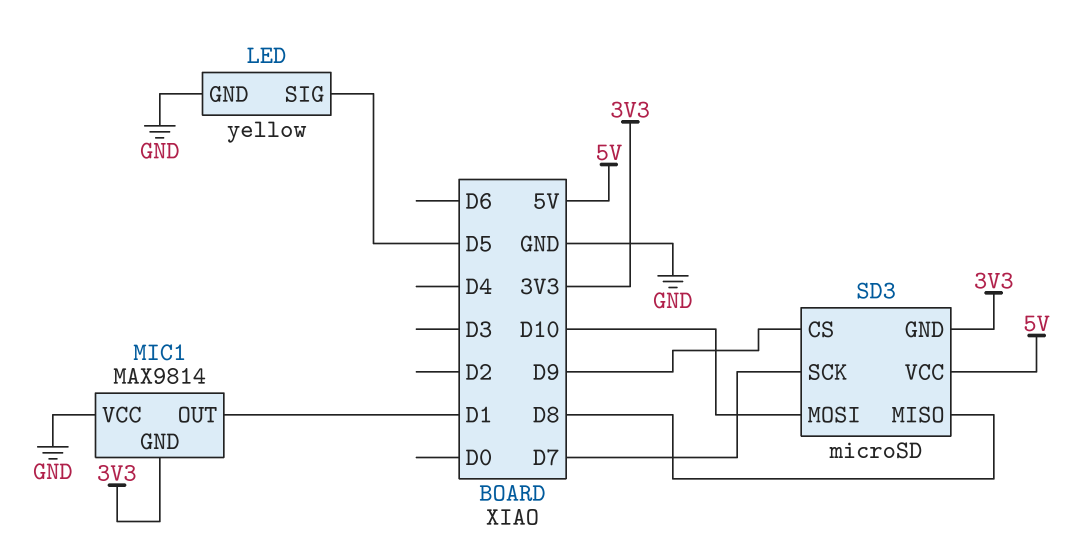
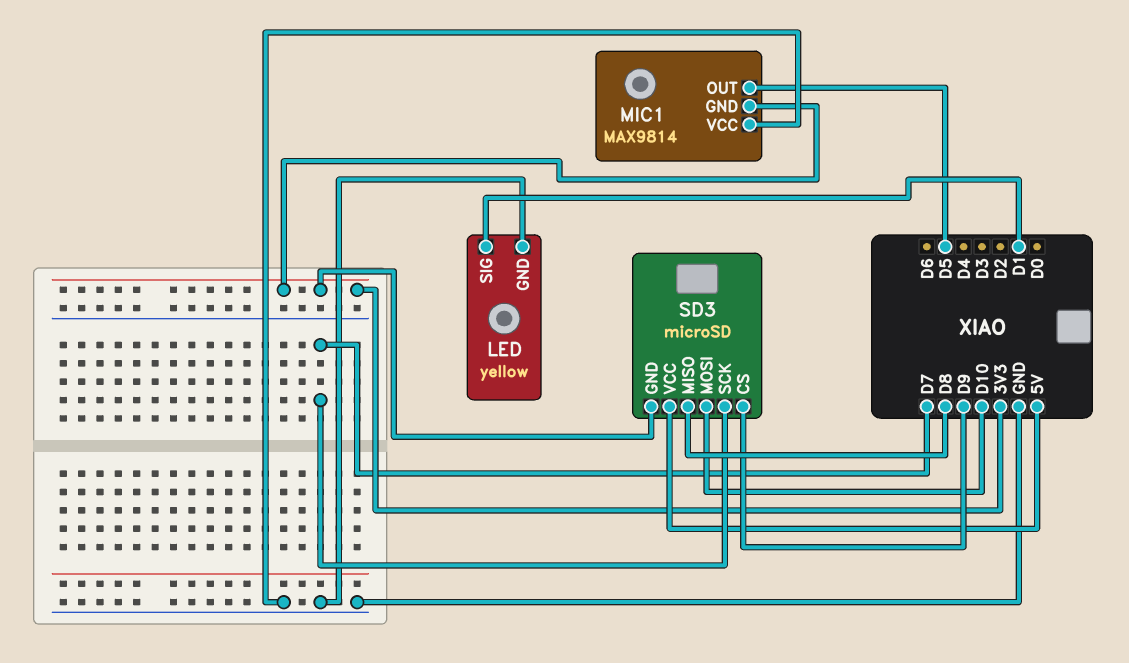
LED pin SIG: D5 -> D1
MIC1 pin OUT: D1 -> D5

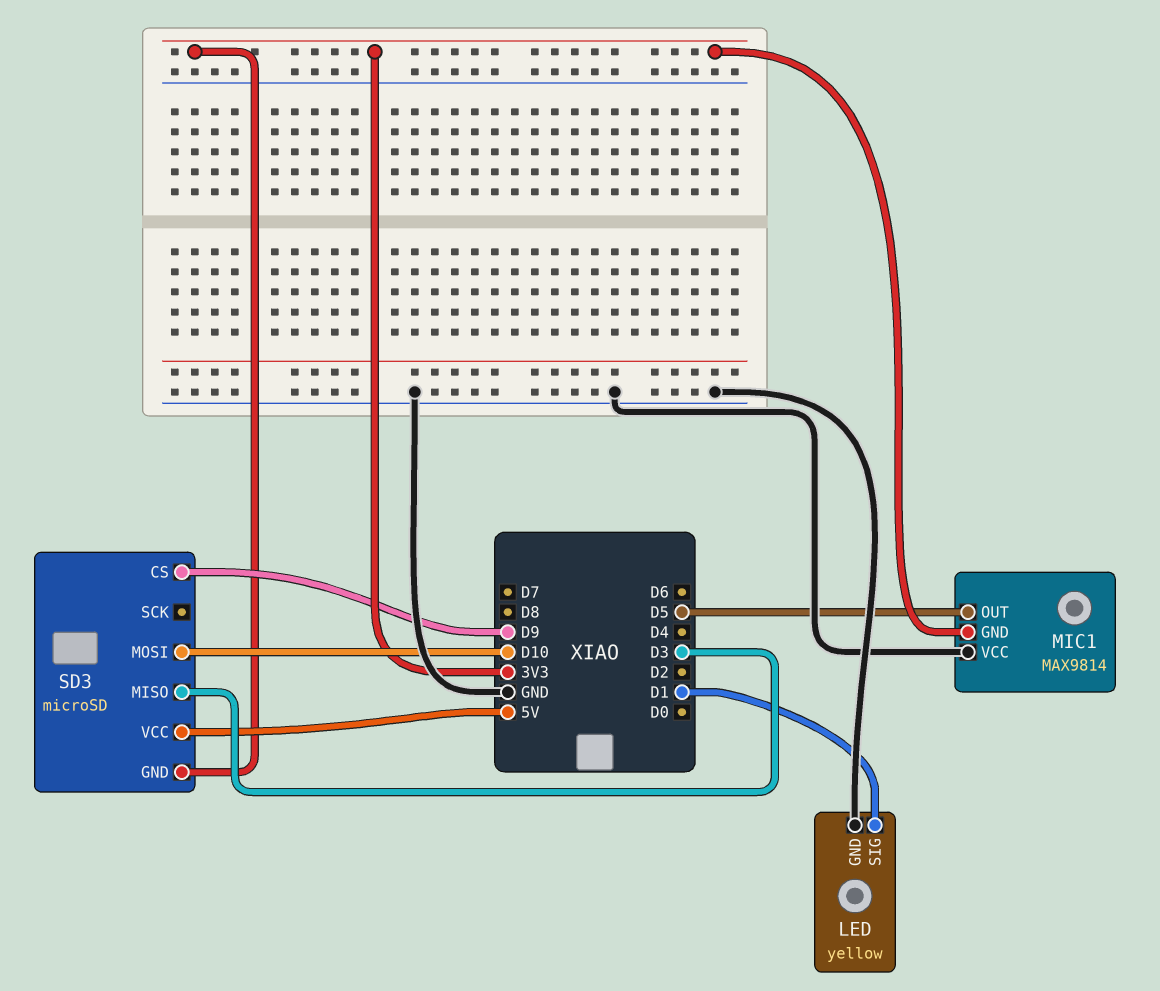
SD3 pin MISO: D8 -> D3
SD3 pin SCK: D7 -> none

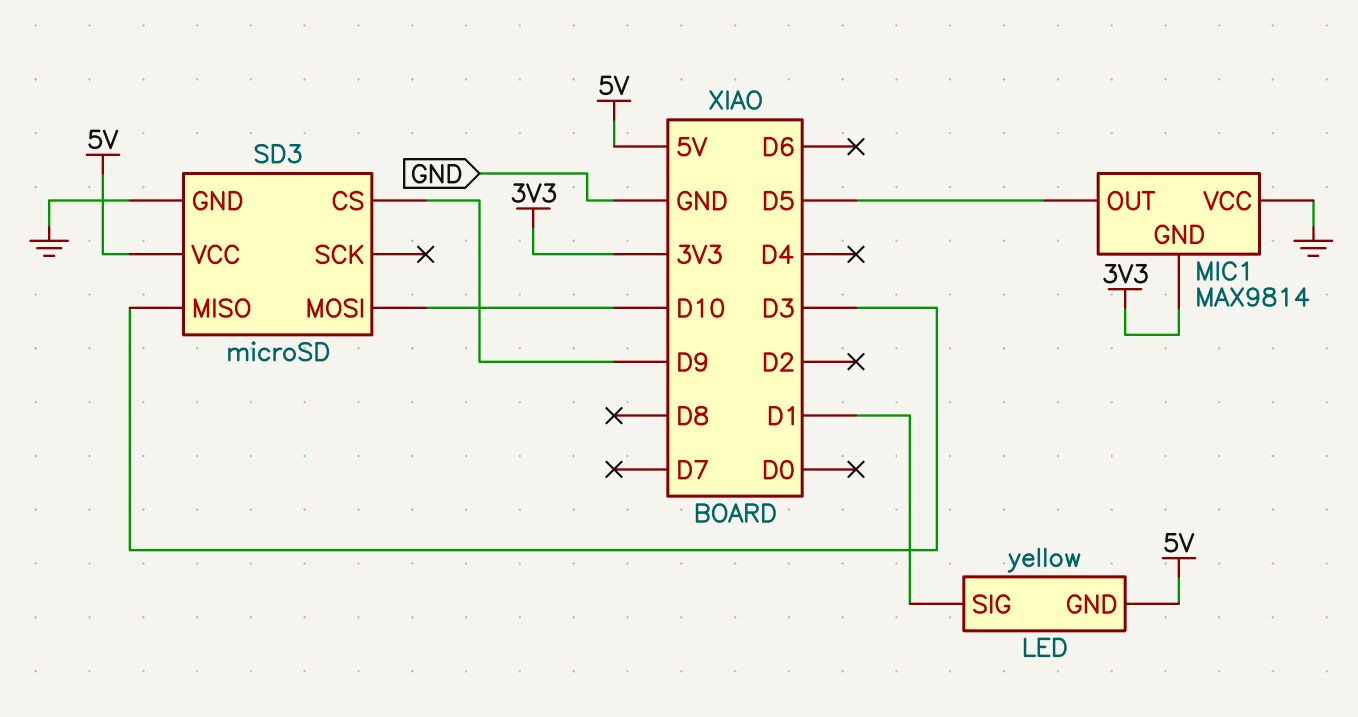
LED pin GND: GND -> 5V
SD3 pin GND: 3V3 -> GND

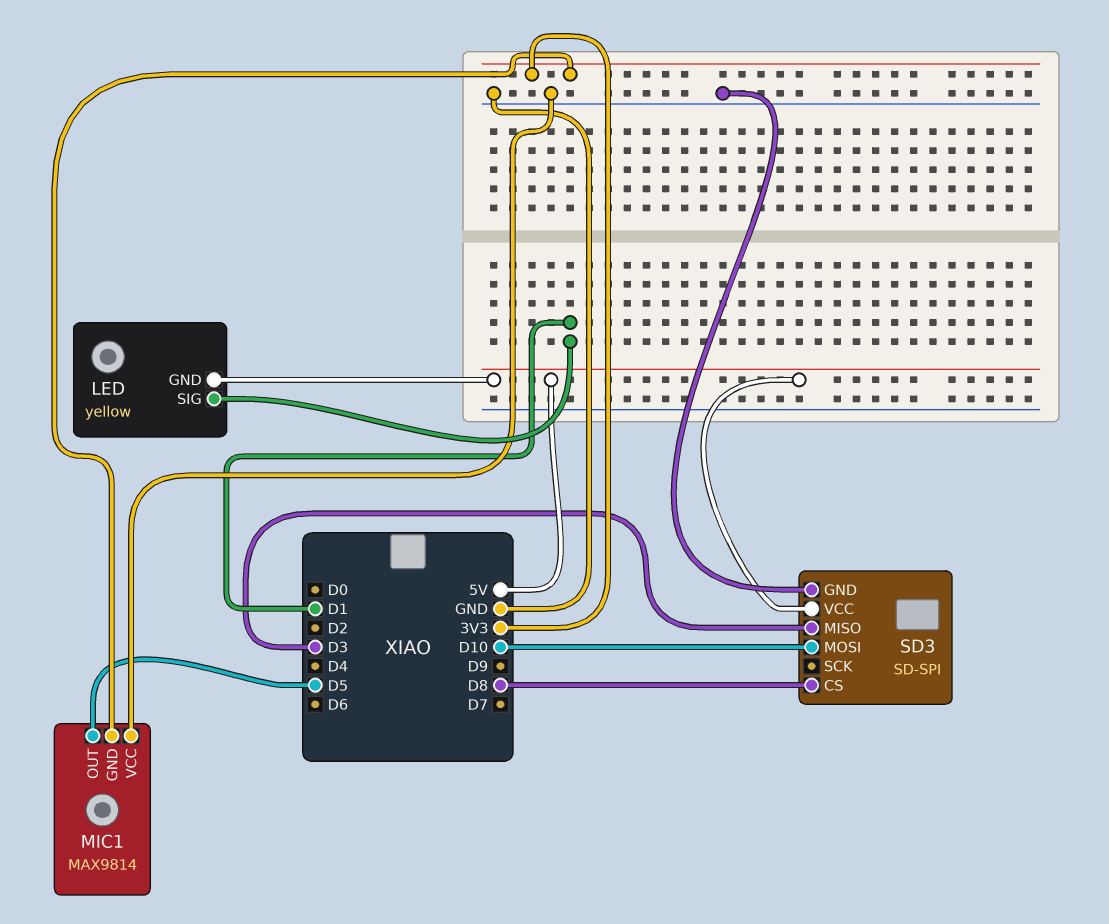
SD3: microSD -> SD-SPI
SD3 pin CS: D9 -> D8

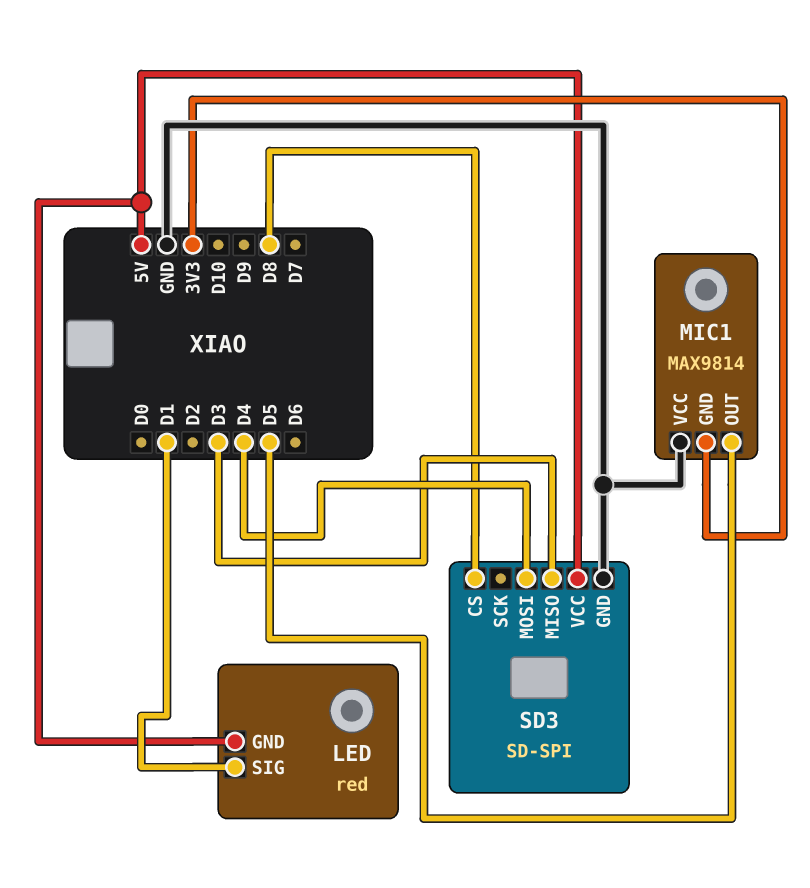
LED: yellow -> red
SD3 pin MOSI: D10 -> D4

